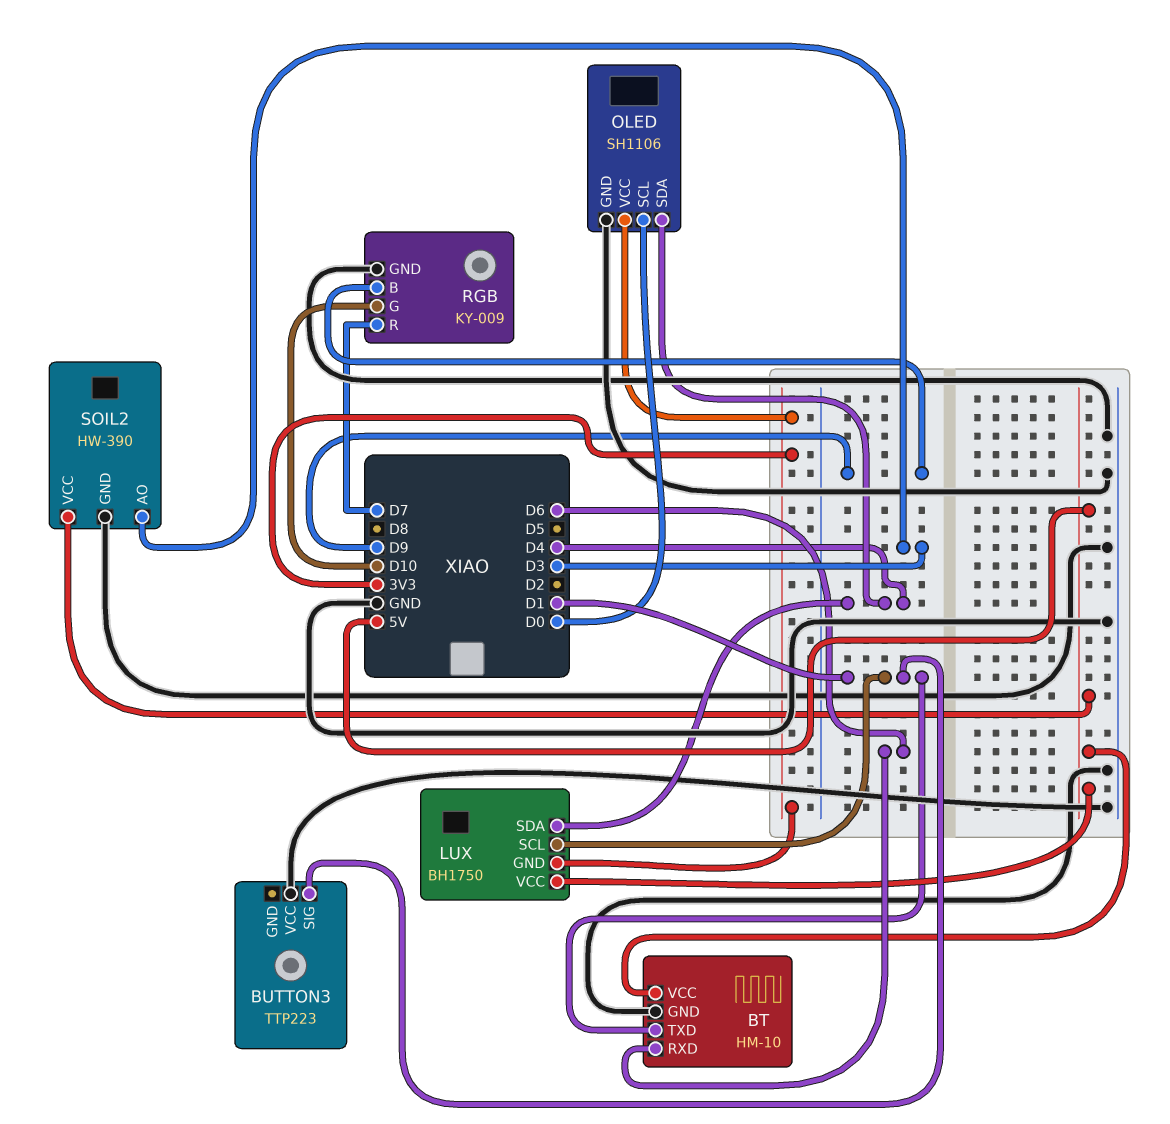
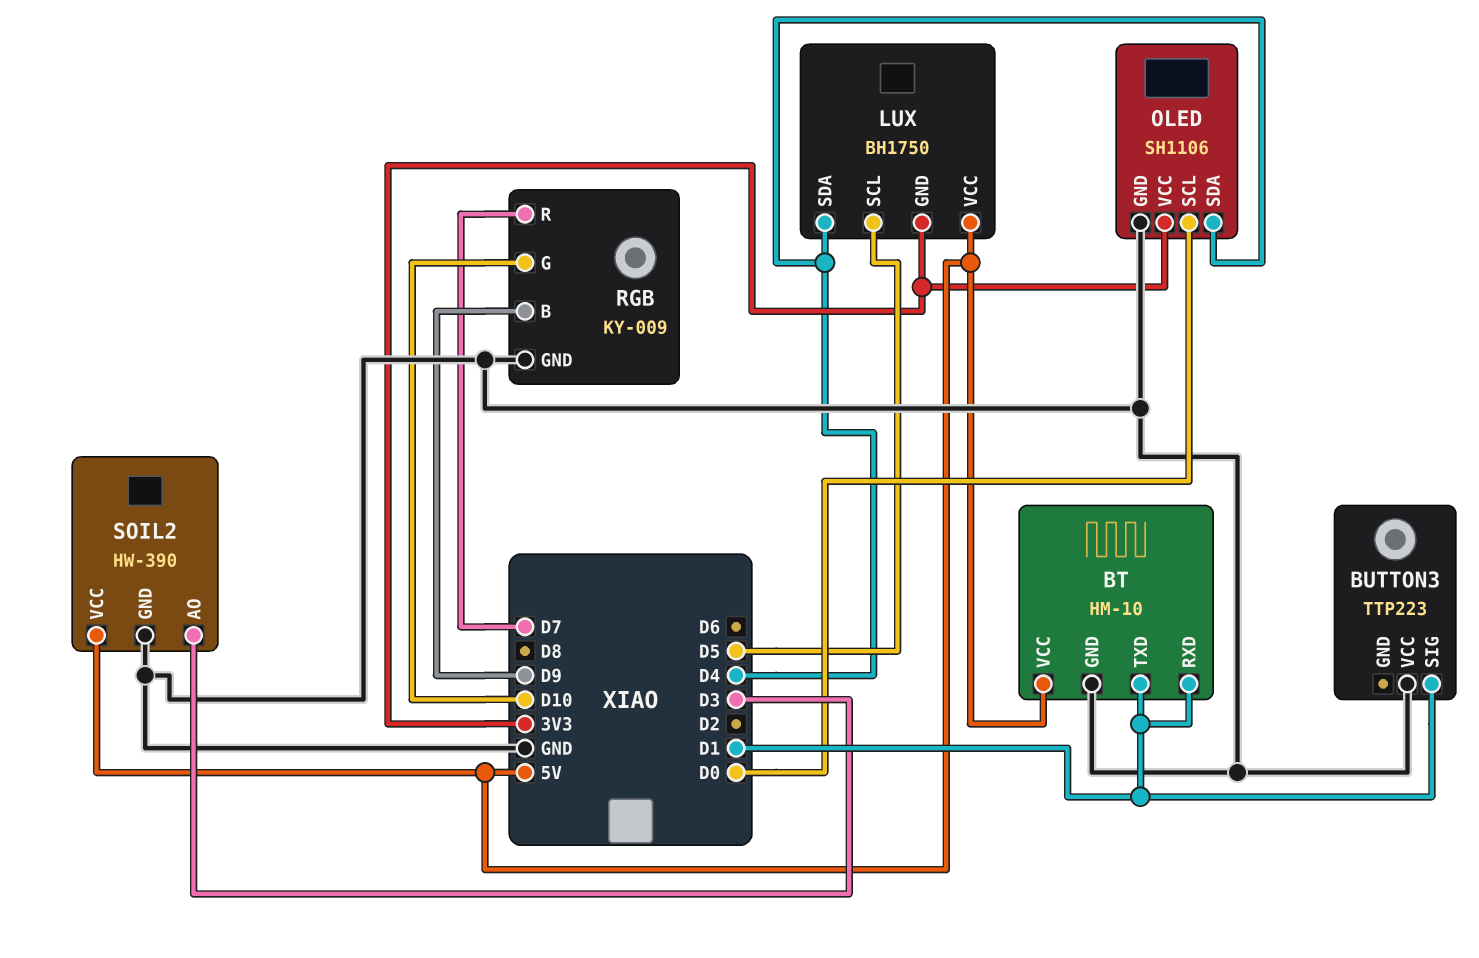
BT pin RXD: D6 -> D1
LUX pin SCL: D1 -> D5

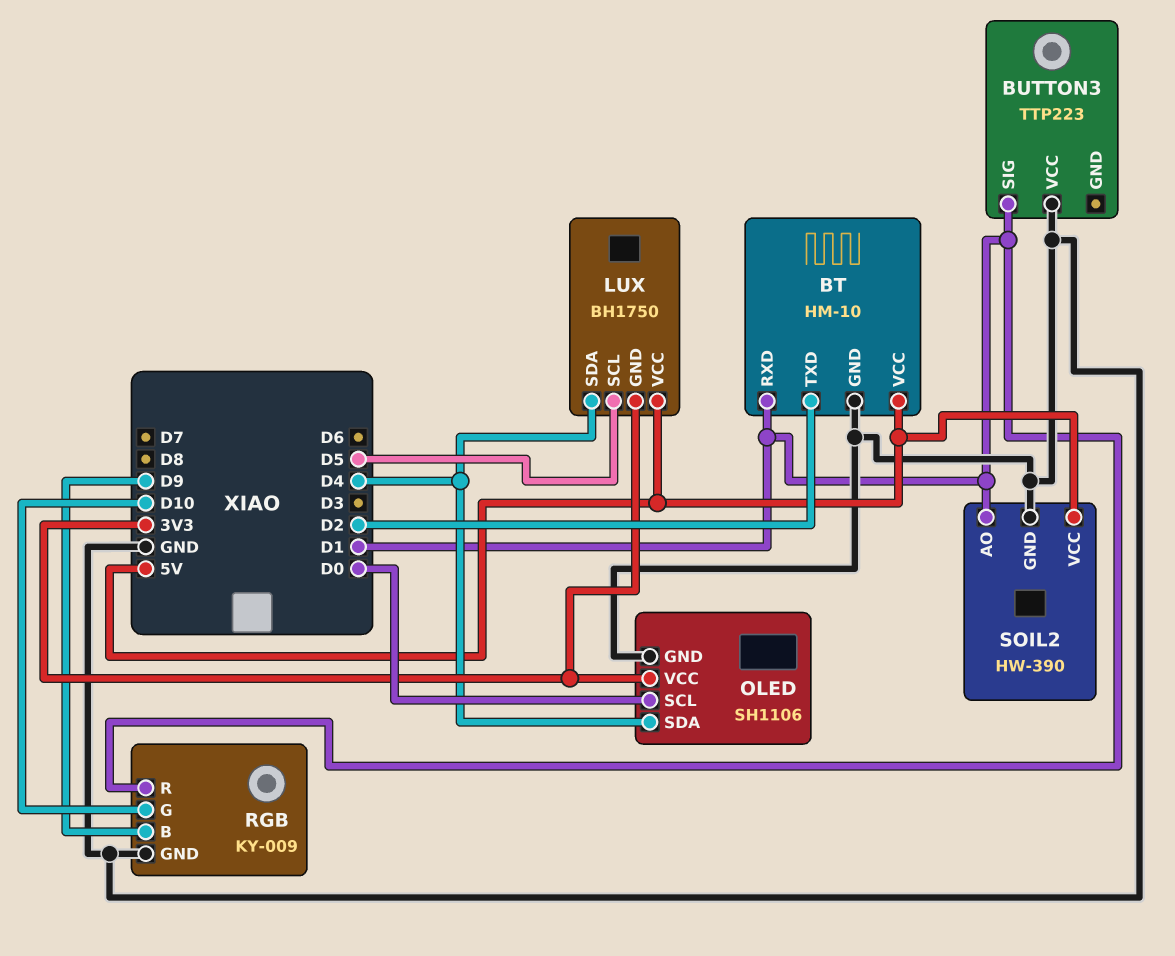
BT pin TXD: D1 -> D2
RGB pin R: D7 -> D1
SOIL2 pin AO: D3 -> D1

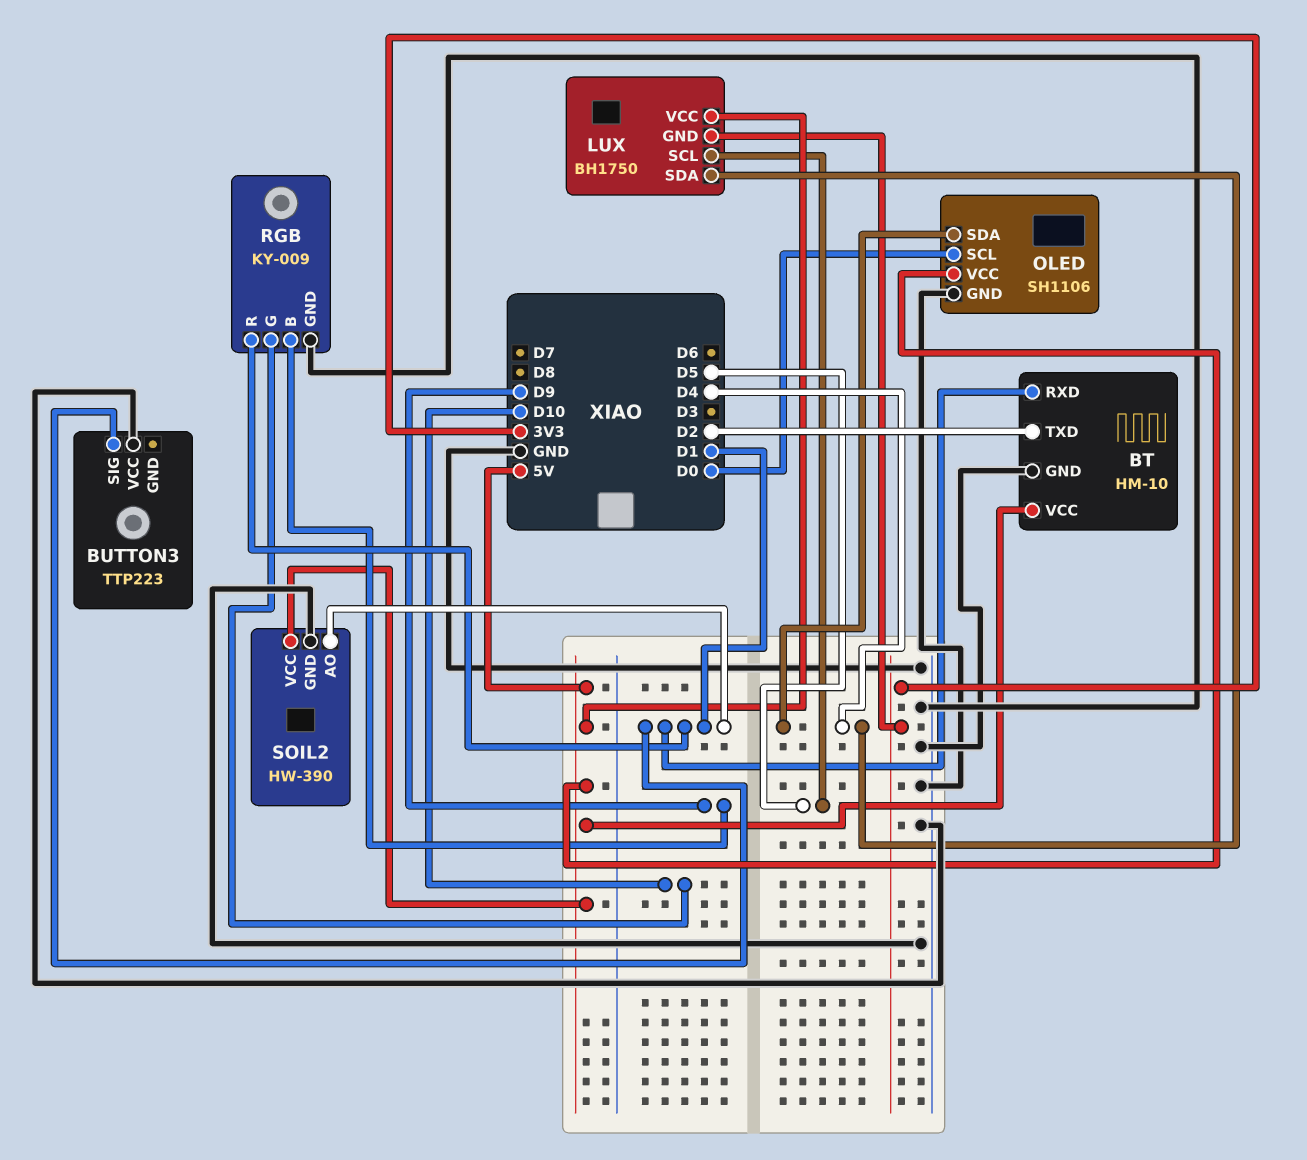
OLED pin VCC: 3V3 -> 5V

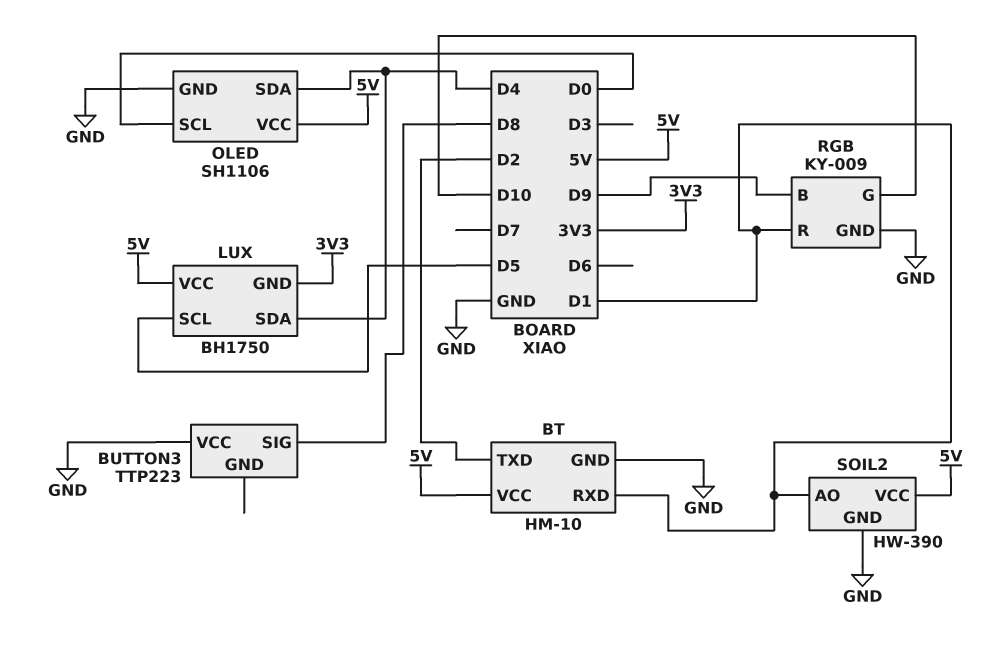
BUTTON3 pin SIG: D1 -> D8

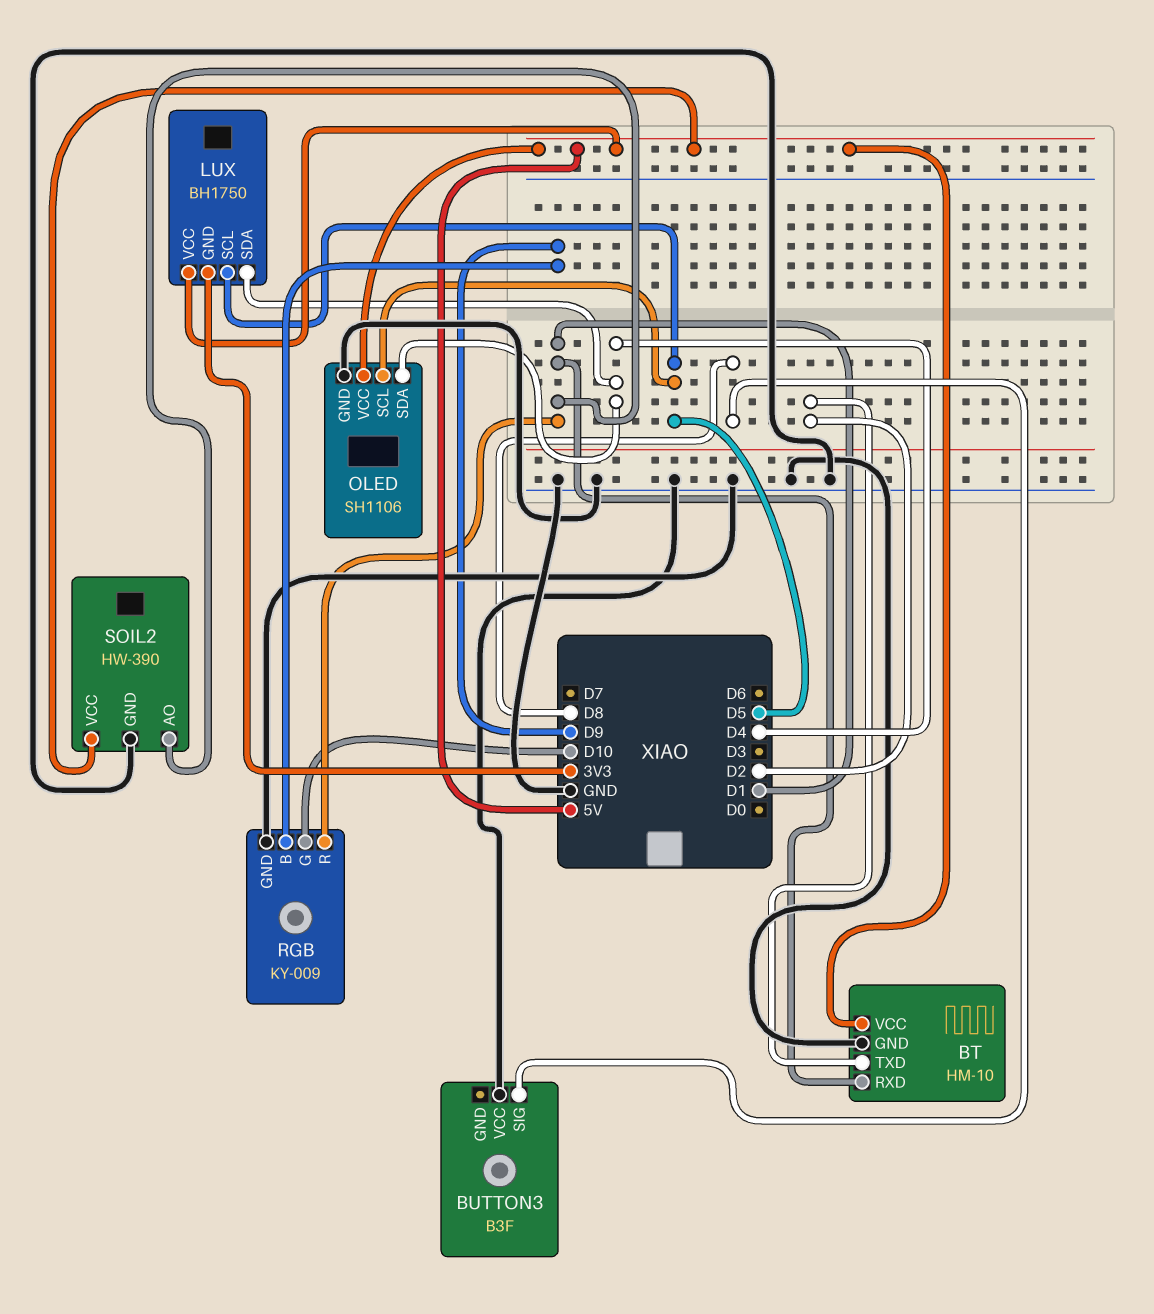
BUTTON3: TTP223 -> B3F
OLED pin SCL: D0 -> D5

